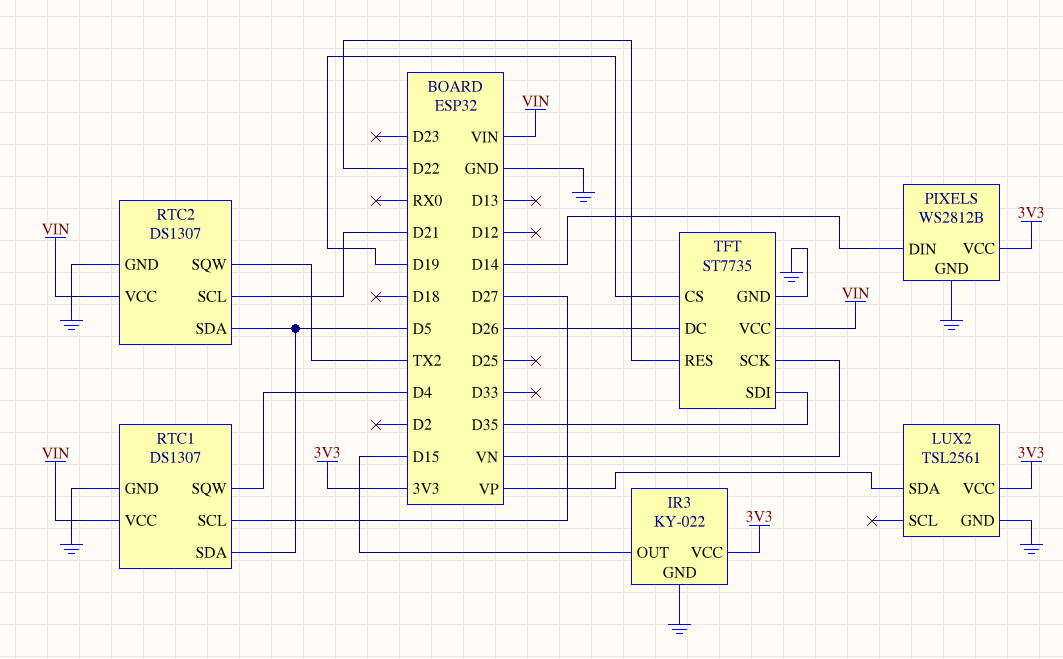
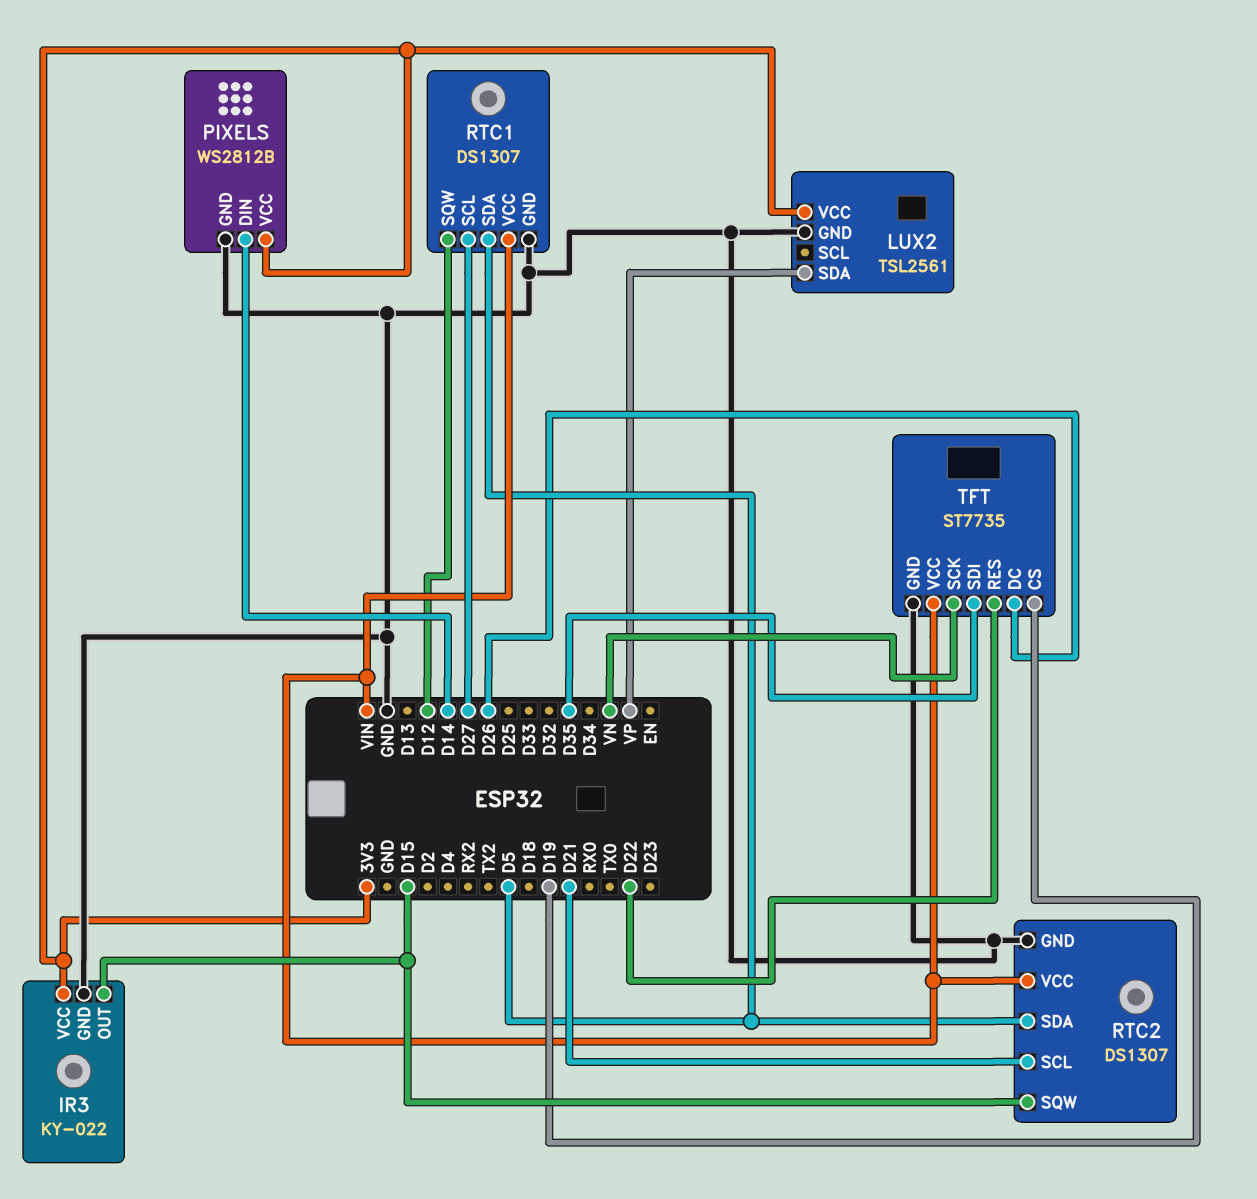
RTC1 pin SQW: D4 -> D12
RTC2 pin SQW: TX2 -> D15

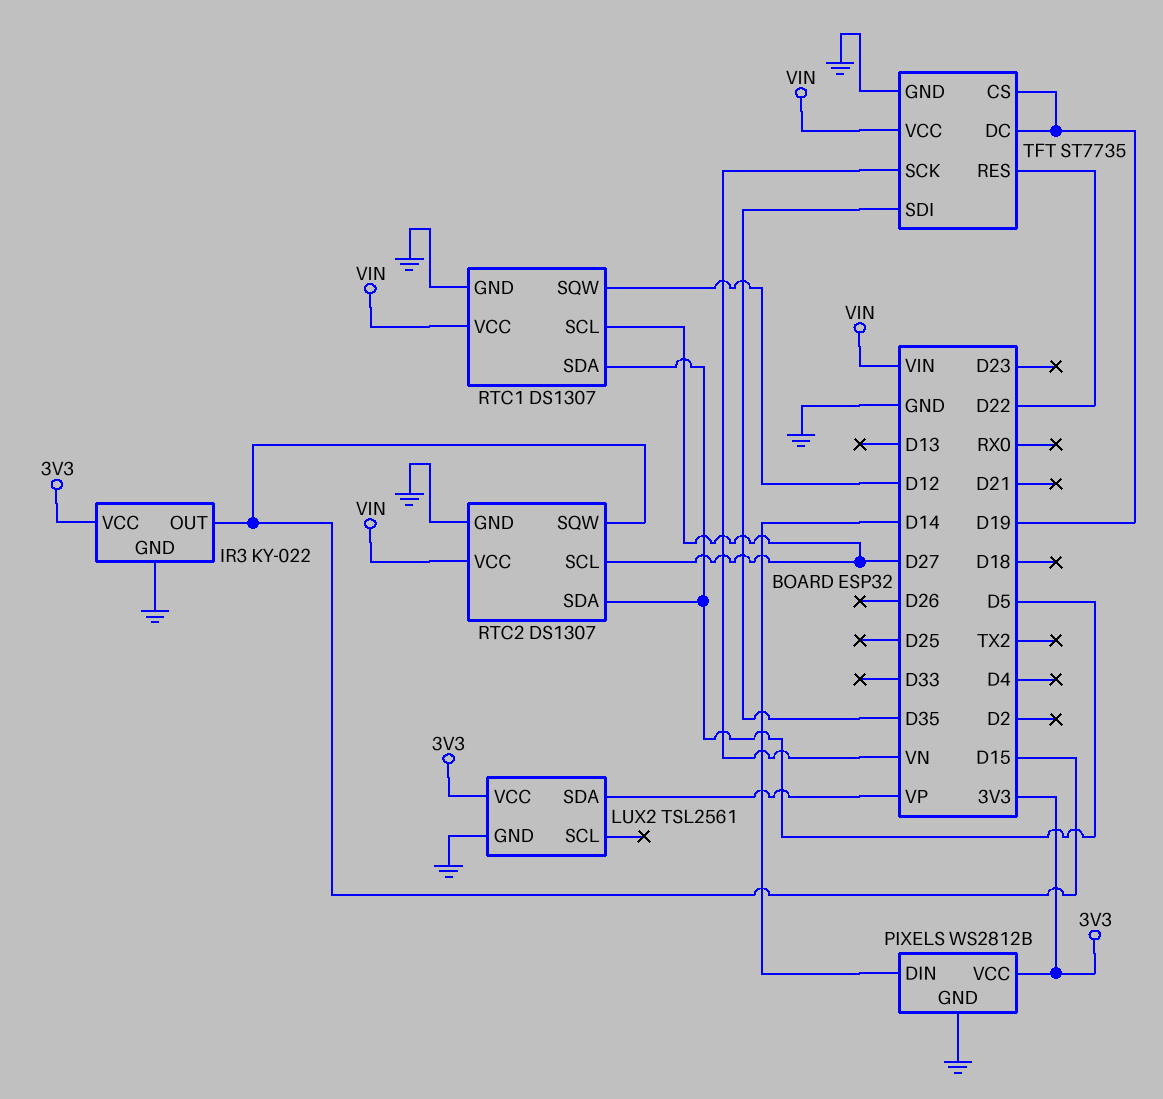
RTC2 pin SCL: D21 -> D27
TFT pin DC: D26 -> D19

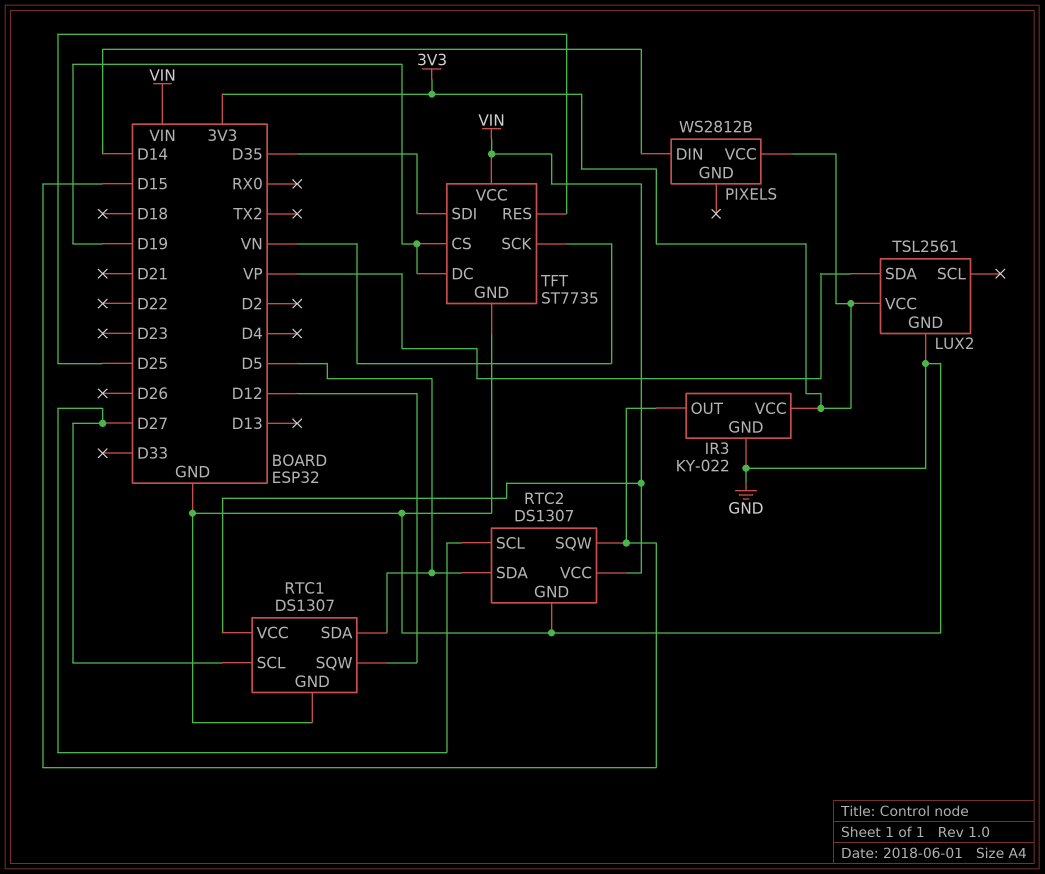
PIXELS pin GND: GND -> none
TFT pin RES: D22 -> D25

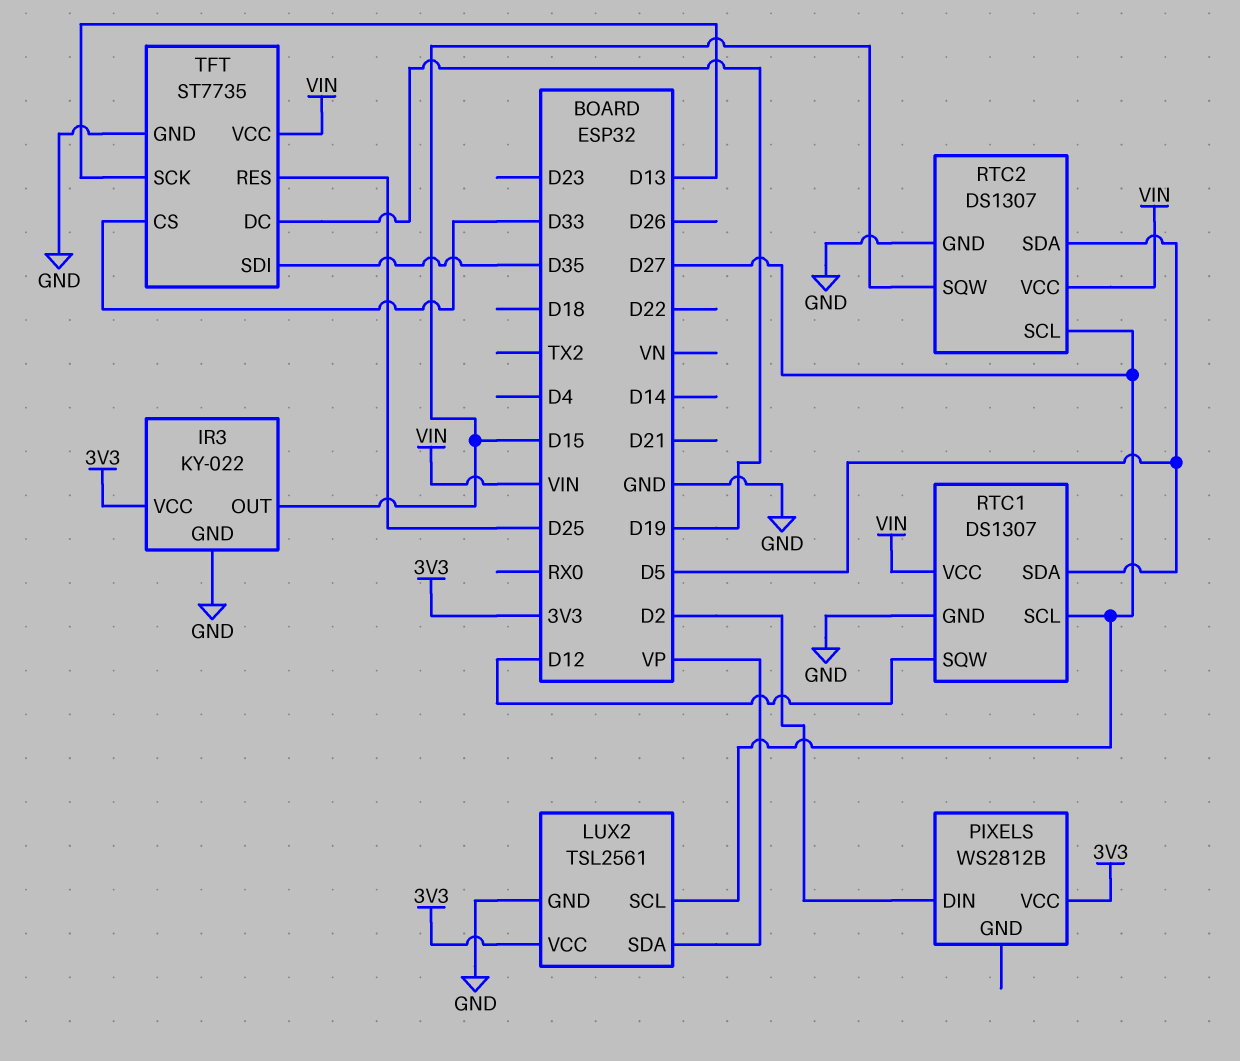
LUX2 pin SCL: none -> D27
PIXELS pin DIN: D14 -> D2
TFT pin CS: D19 -> D33
TFT pin SCK: VN -> D13

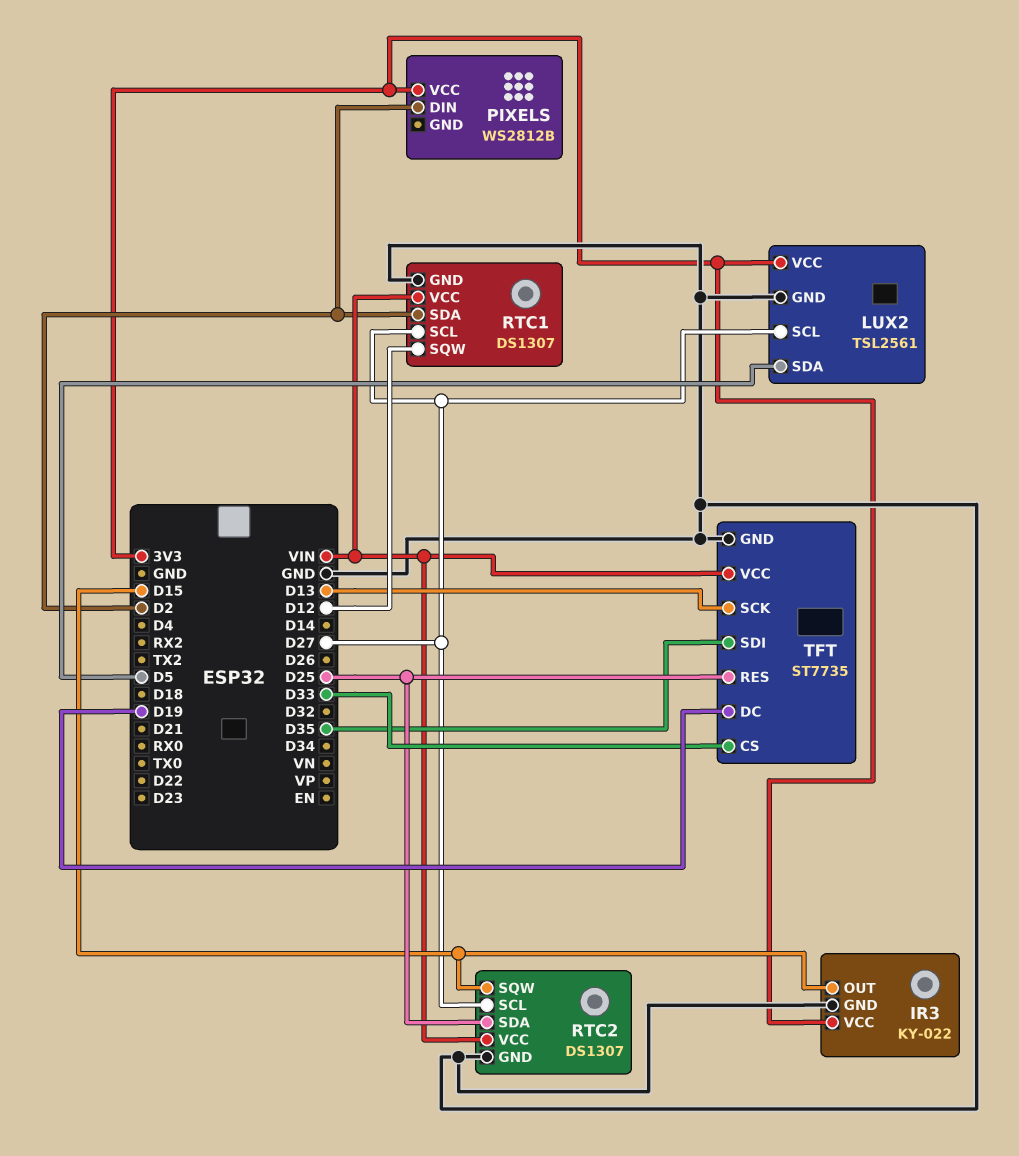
LUX2 pin SDA: VP -> D5
RTC1 pin SDA: D5 -> D2
RTC2 pin SDA: D5 -> D25

